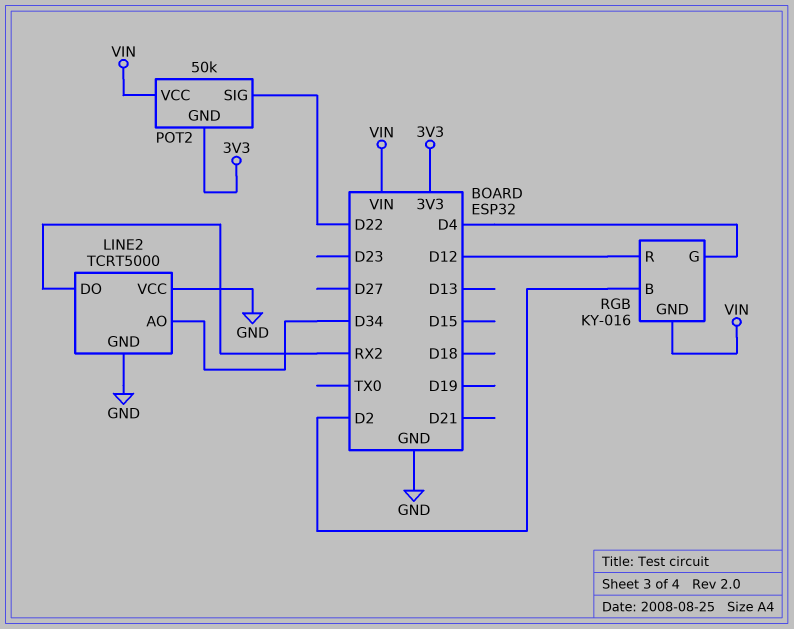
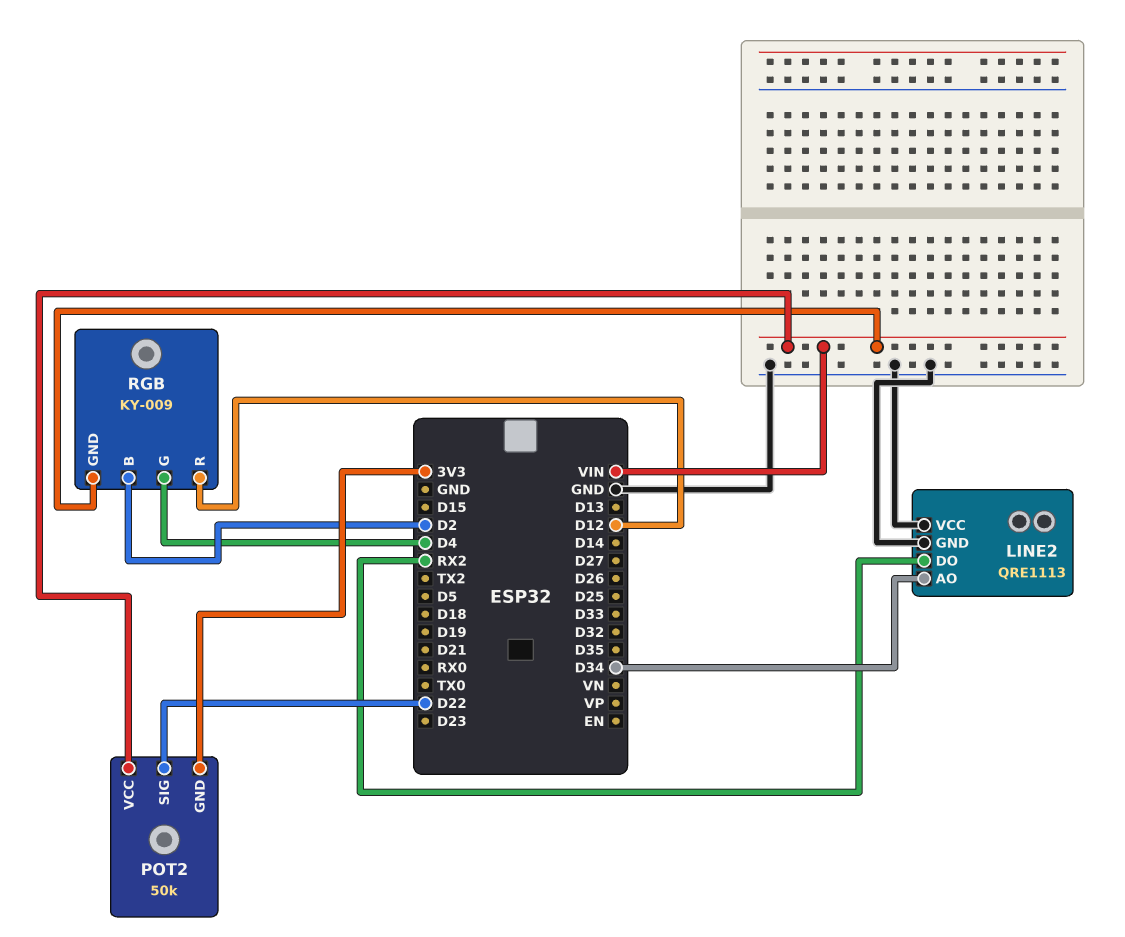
LINE2: TCRT5000 -> QRE1113
RGB: KY-016 -> KY-009

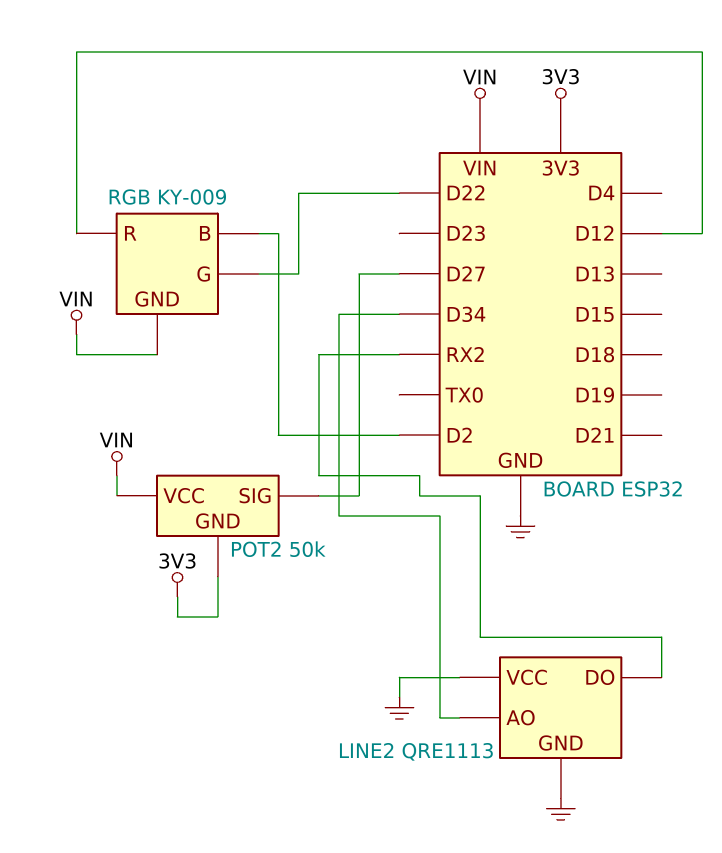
POT2 pin SIG: D22 -> D27
RGB pin G: D4 -> D22

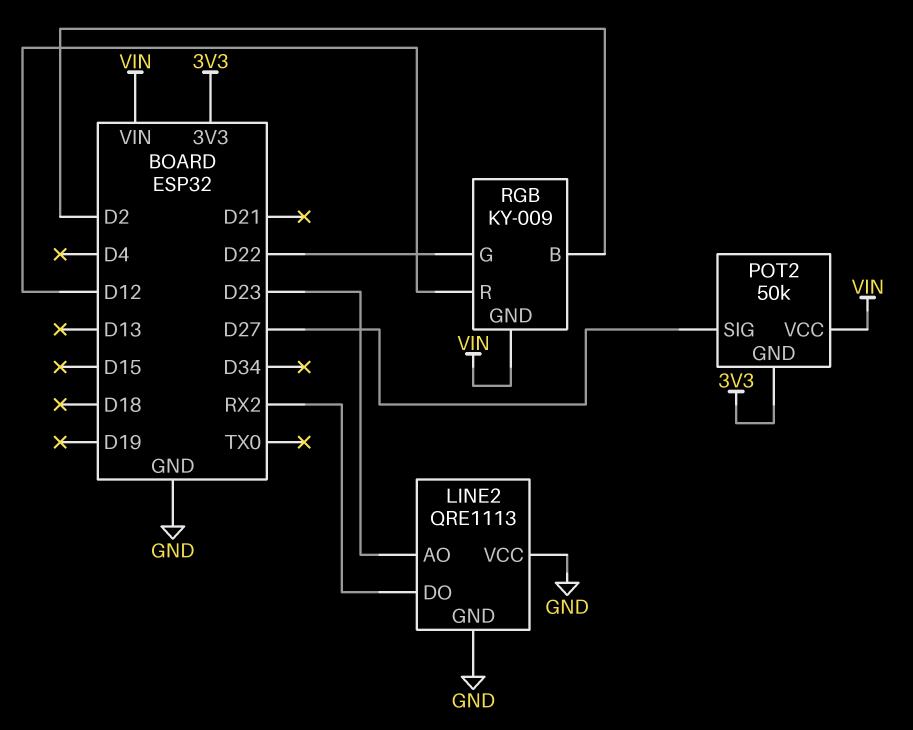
LINE2 pin AO: D34 -> D23

